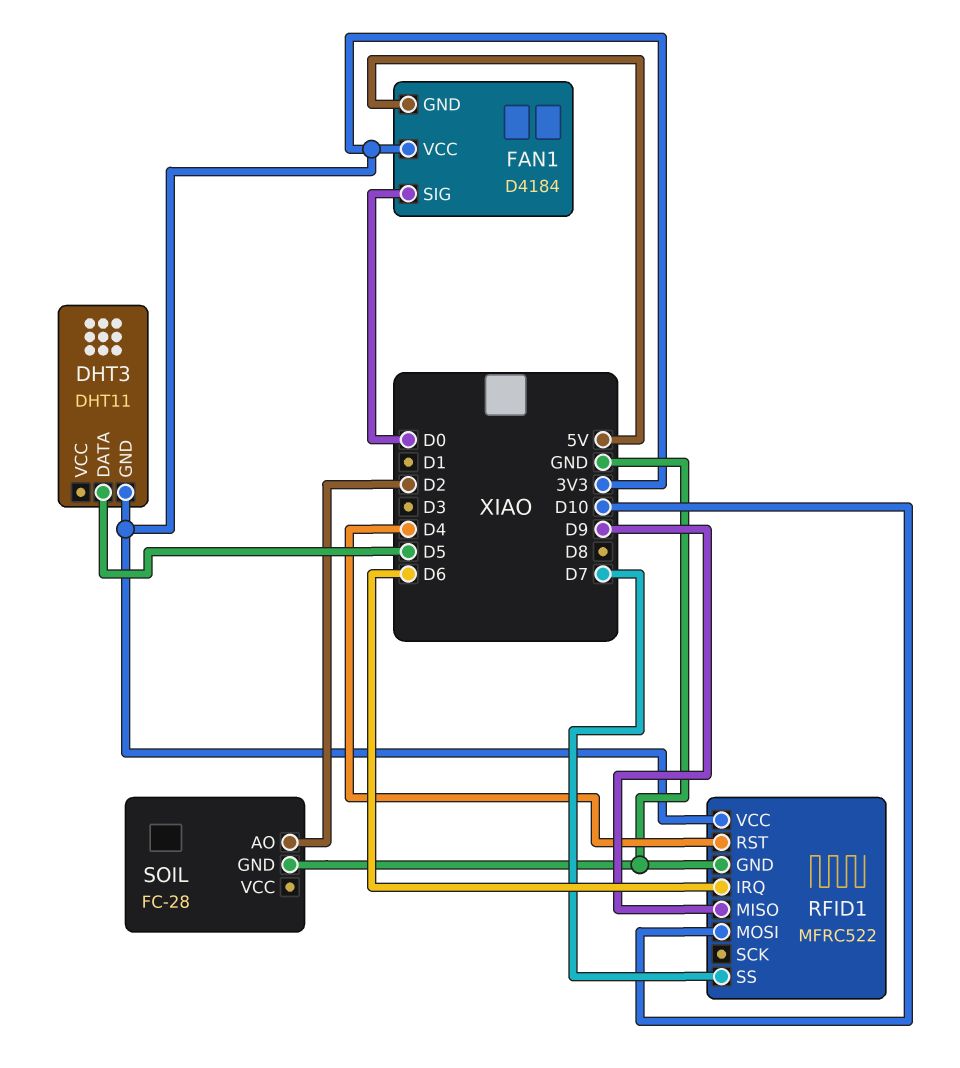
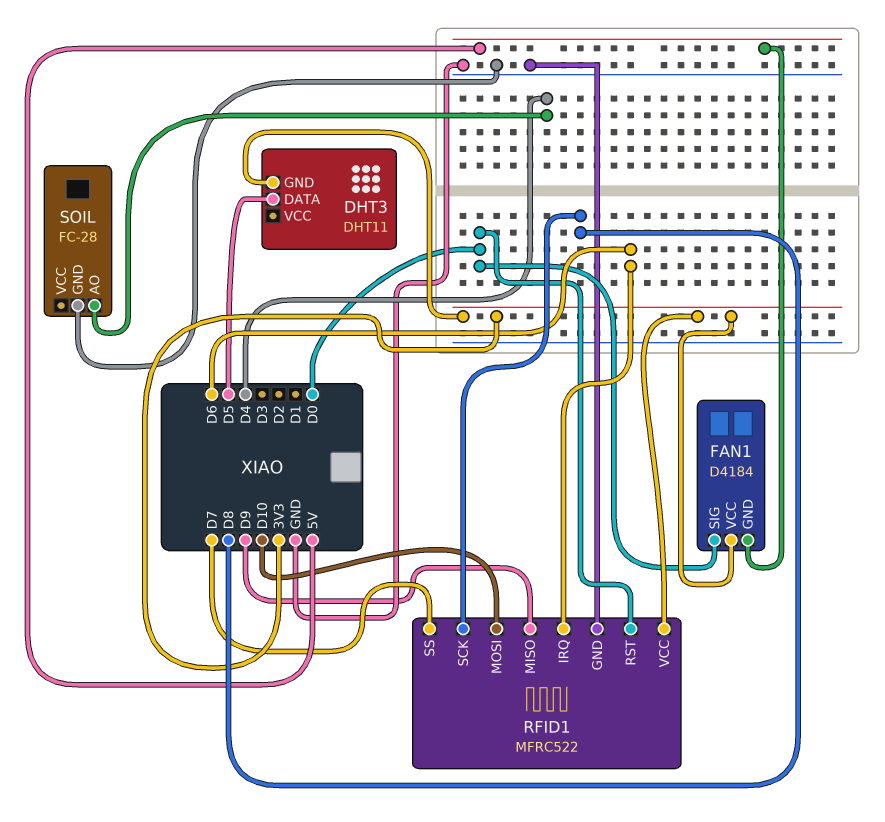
RFID1 pin RST: D4 -> D0
RFID1 pin SCK: none -> D8
SOIL pin AO: D2 -> D4

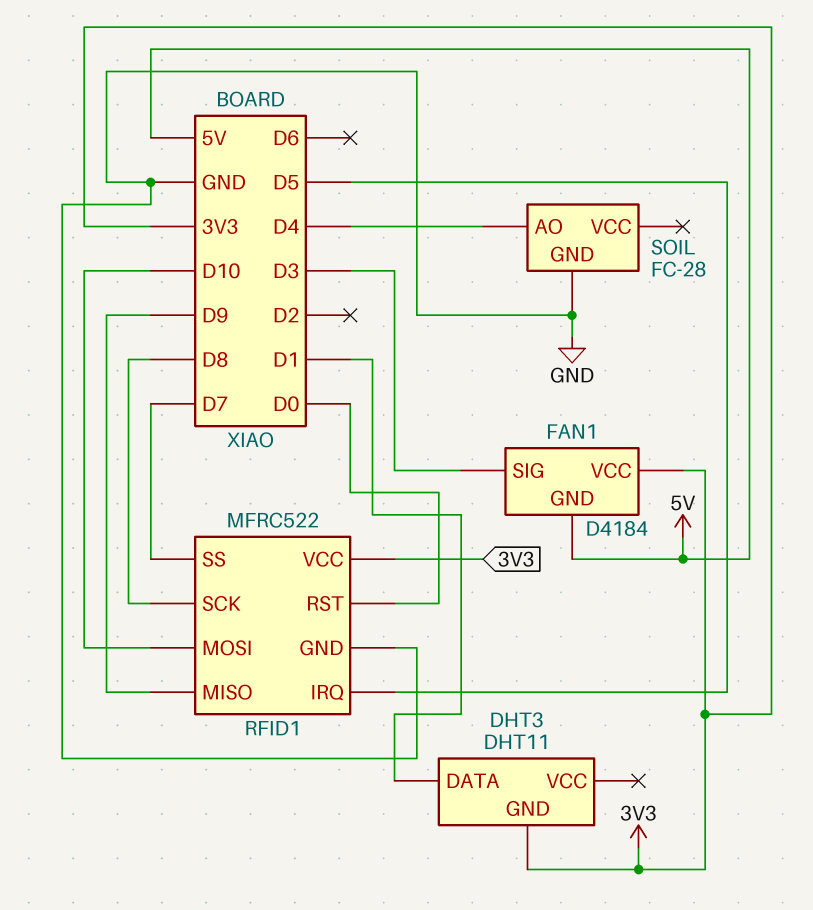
DHT3 pin DATA: D5 -> D1
FAN1 pin SIG: D0 -> D3
RFID1 pin IRQ: D6 -> D5

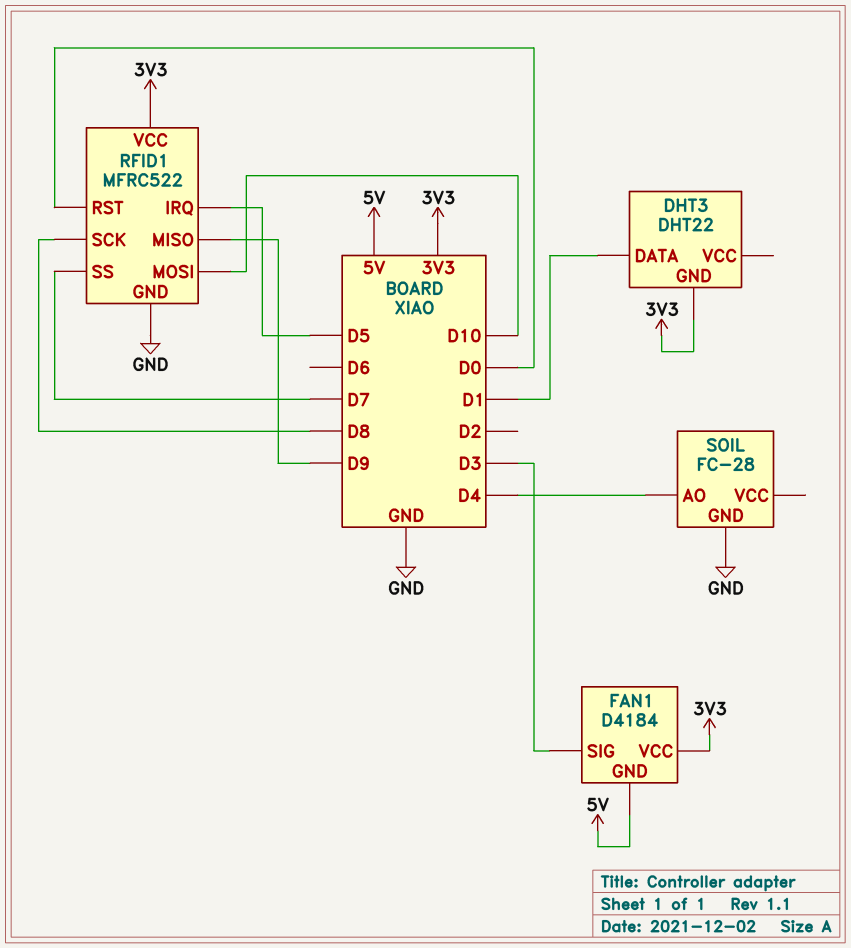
DHT3: DHT11 -> DHT22

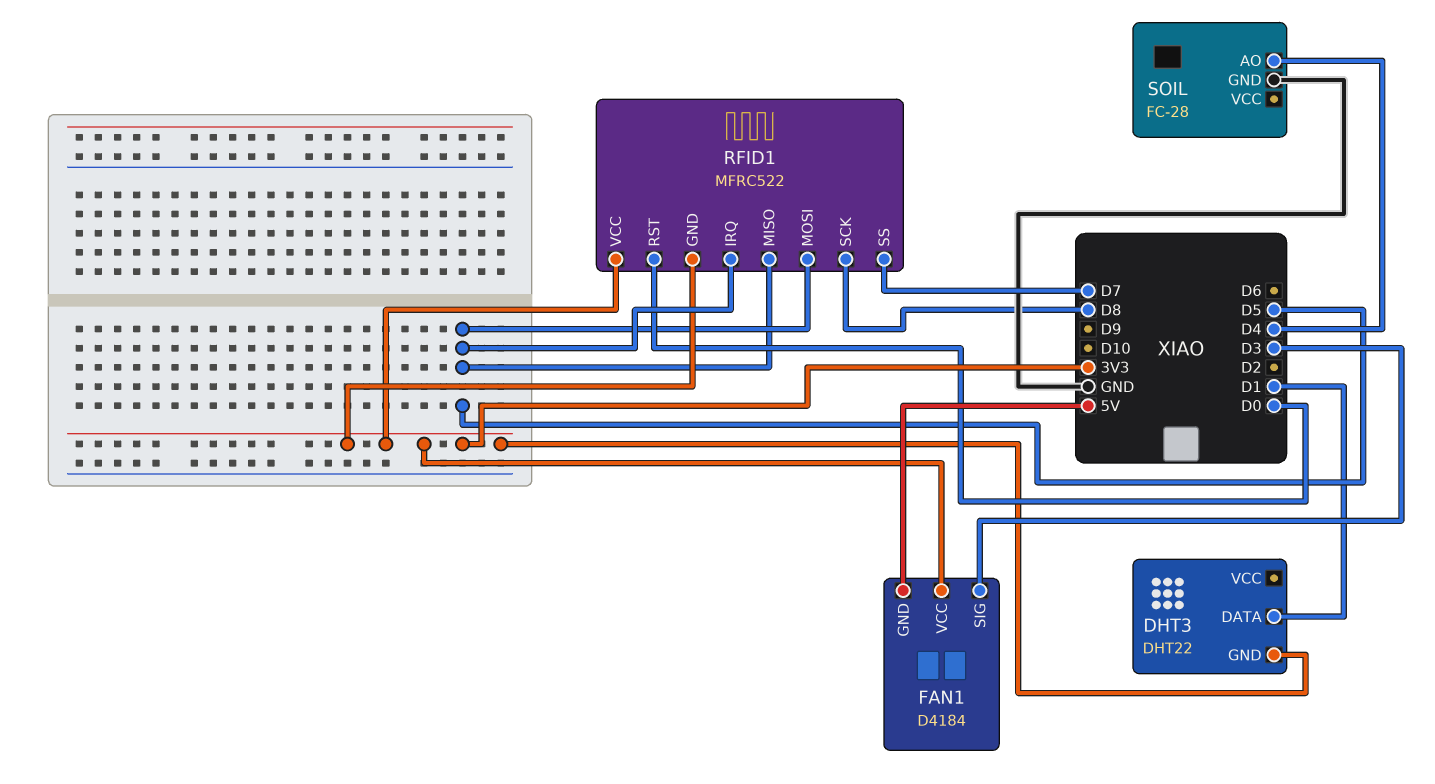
RFID1 pin GND: GND -> 3V3
RFID1 pin MISO: D9 -> D5
RFID1 pin MOSI: D10 -> D5

